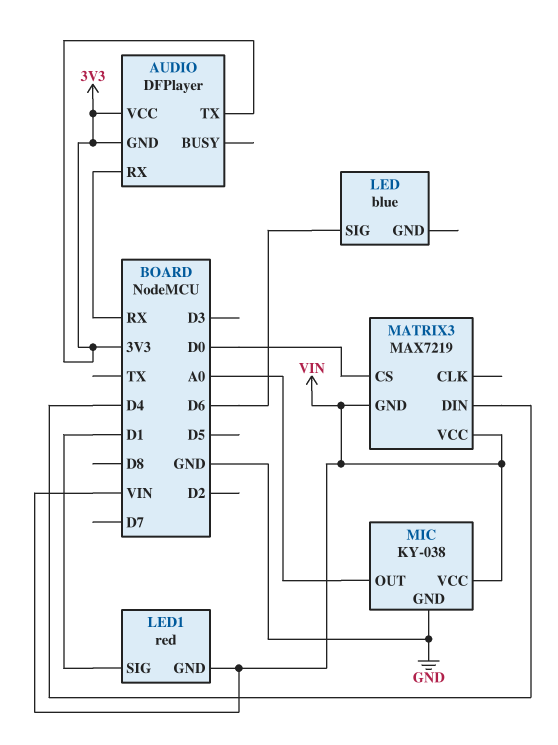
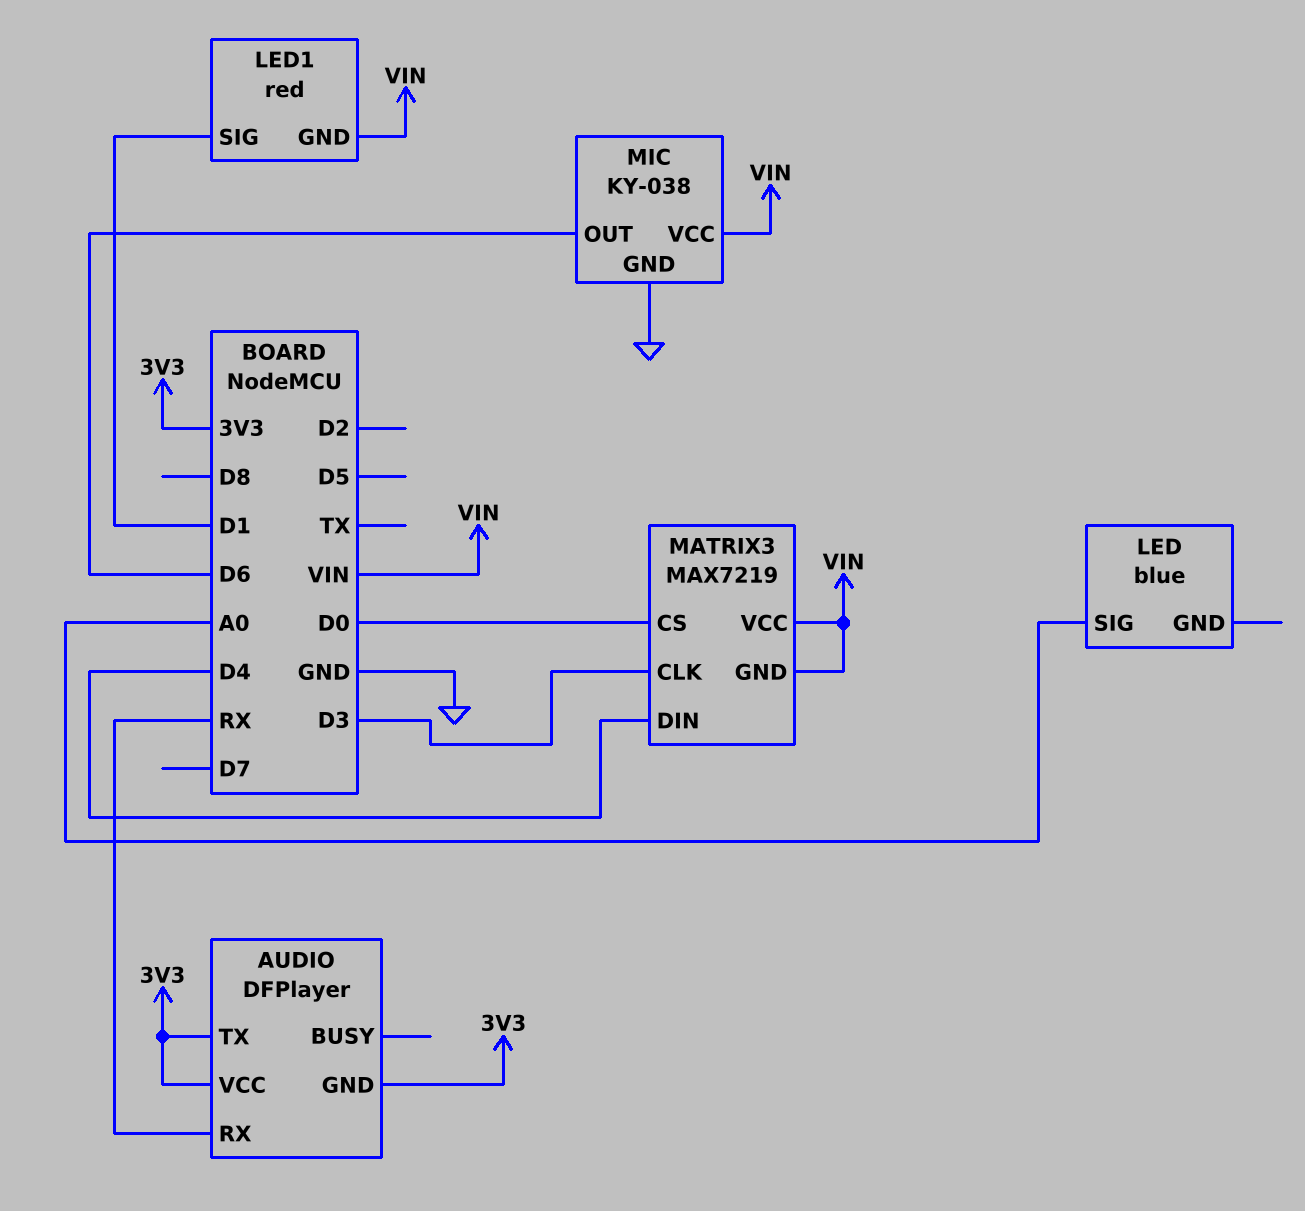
LED pin SIG: D6 -> A0
MATRIX3 pin CLK: none -> D3
MIC pin OUT: A0 -> D6

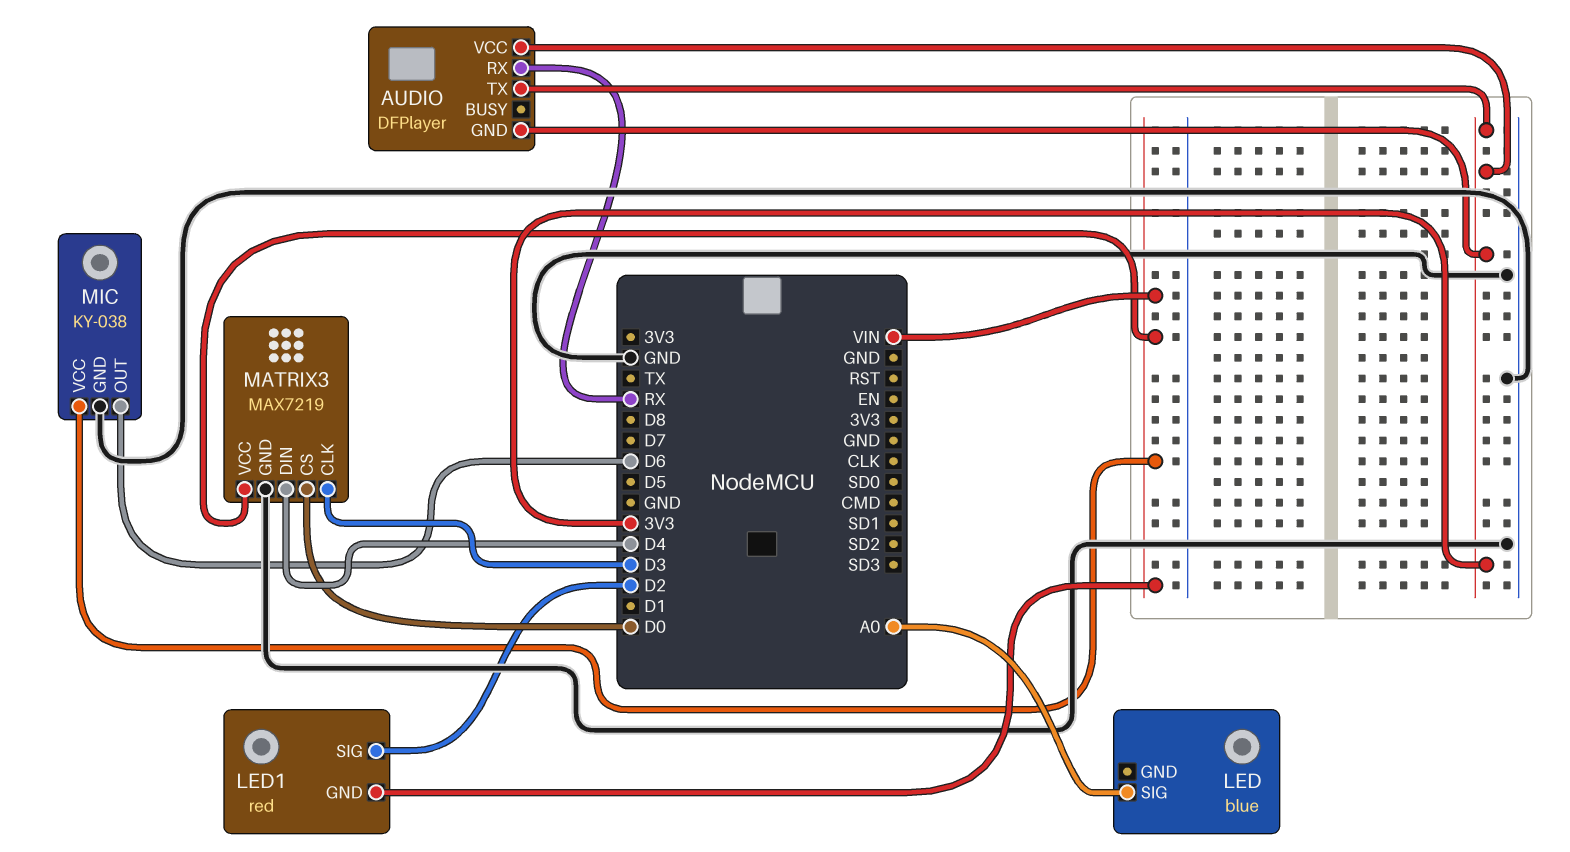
LED1 pin SIG: D1 -> D2
MATRIX3 pin GND: VIN -> GND

